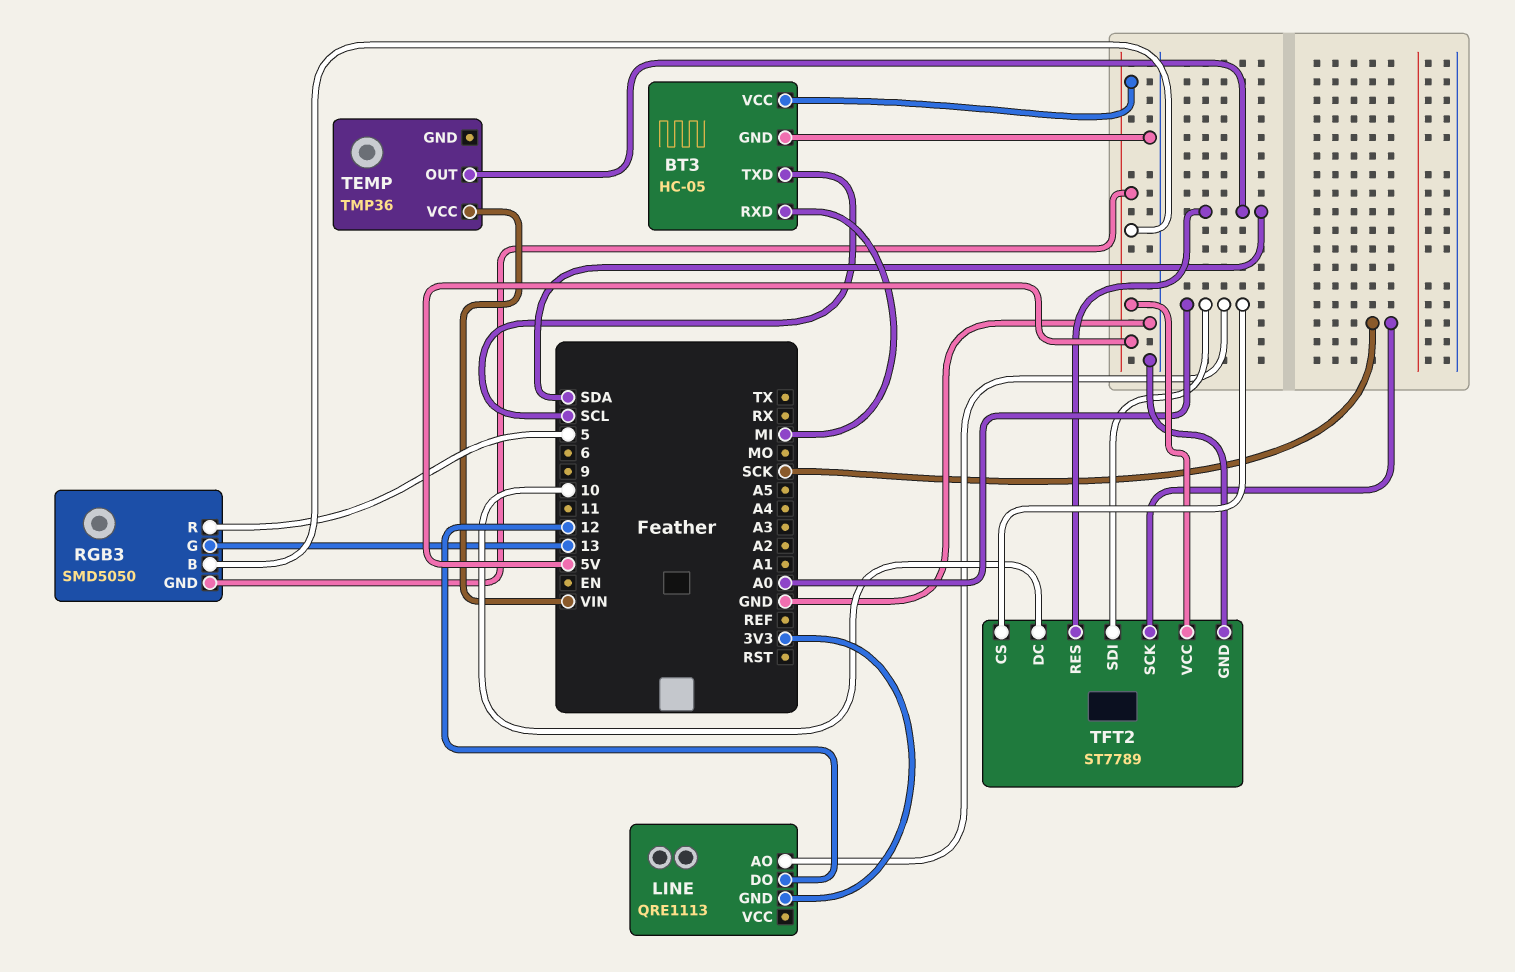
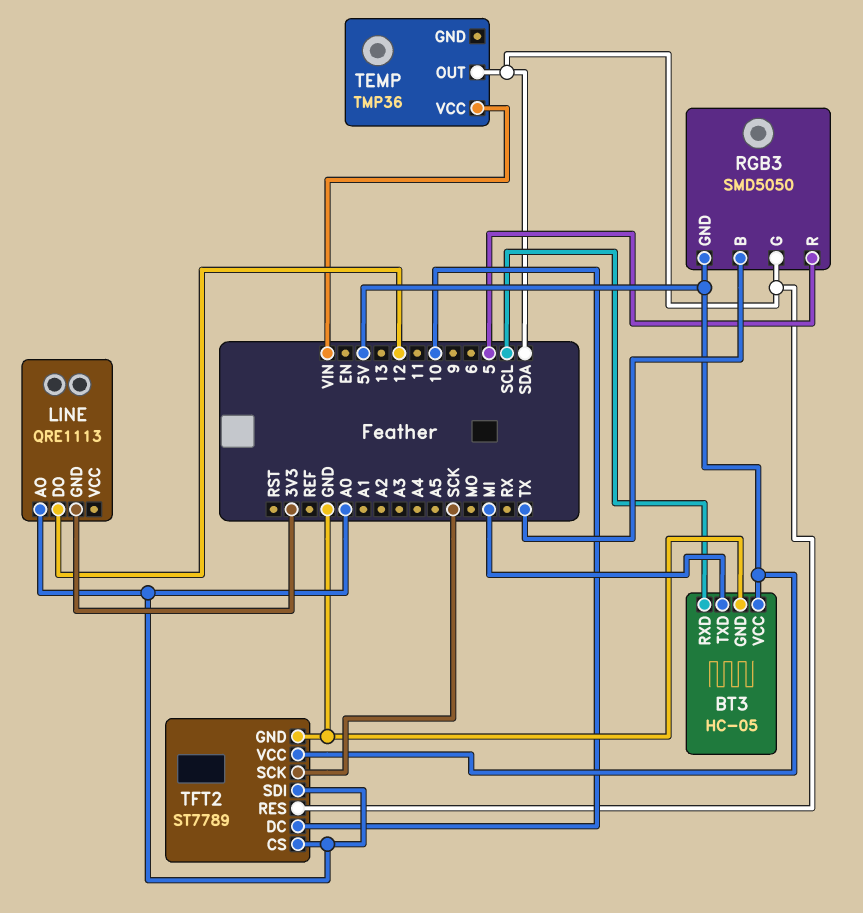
BT3 pin RXD: MI -> SCL
BT3 pin TXD: SCL -> MI
RGB3 pin B: 5V -> TX
RGB3 pin G: 13 -> SDA

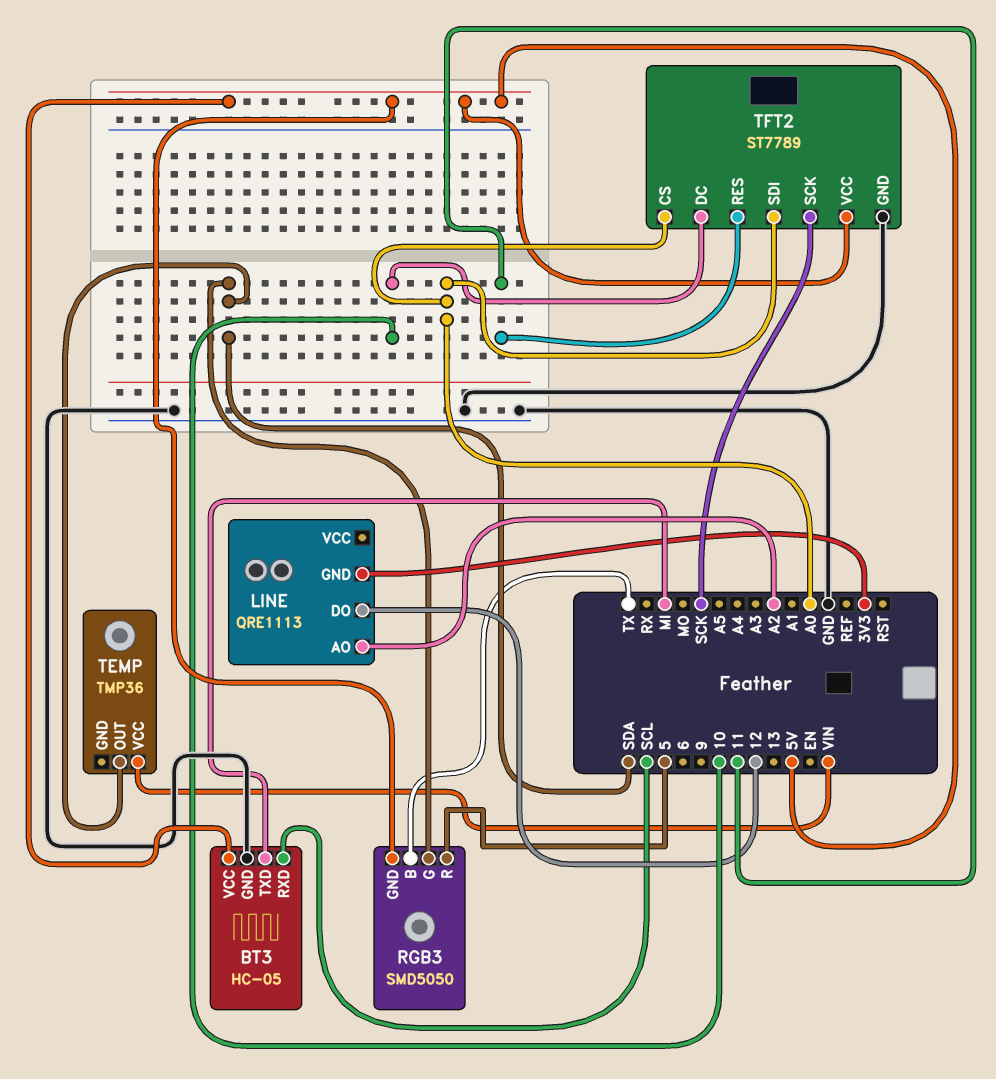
LINE pin AO: A0 -> A2
TFT2 pin RES: SDA -> 11

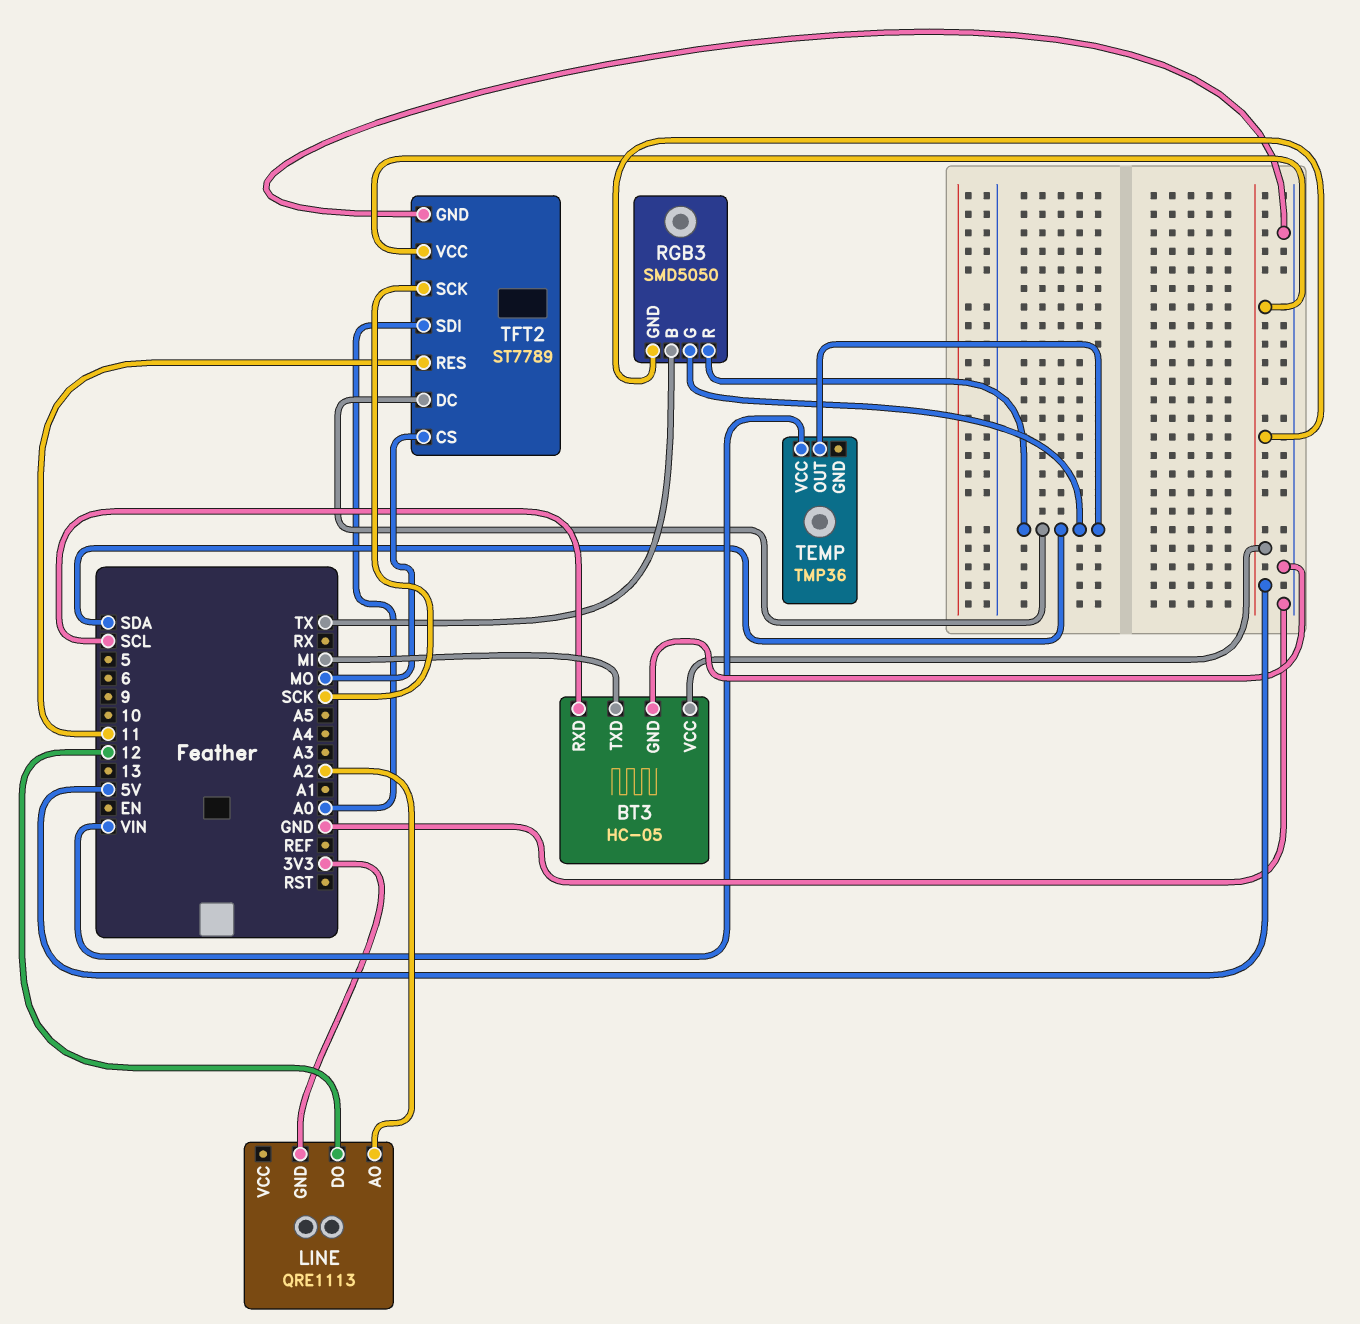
RGB3 pin R: 5 -> SDA
TFT2 pin CS: A0 -> MO
TFT2 pin DC: 10 -> SDA

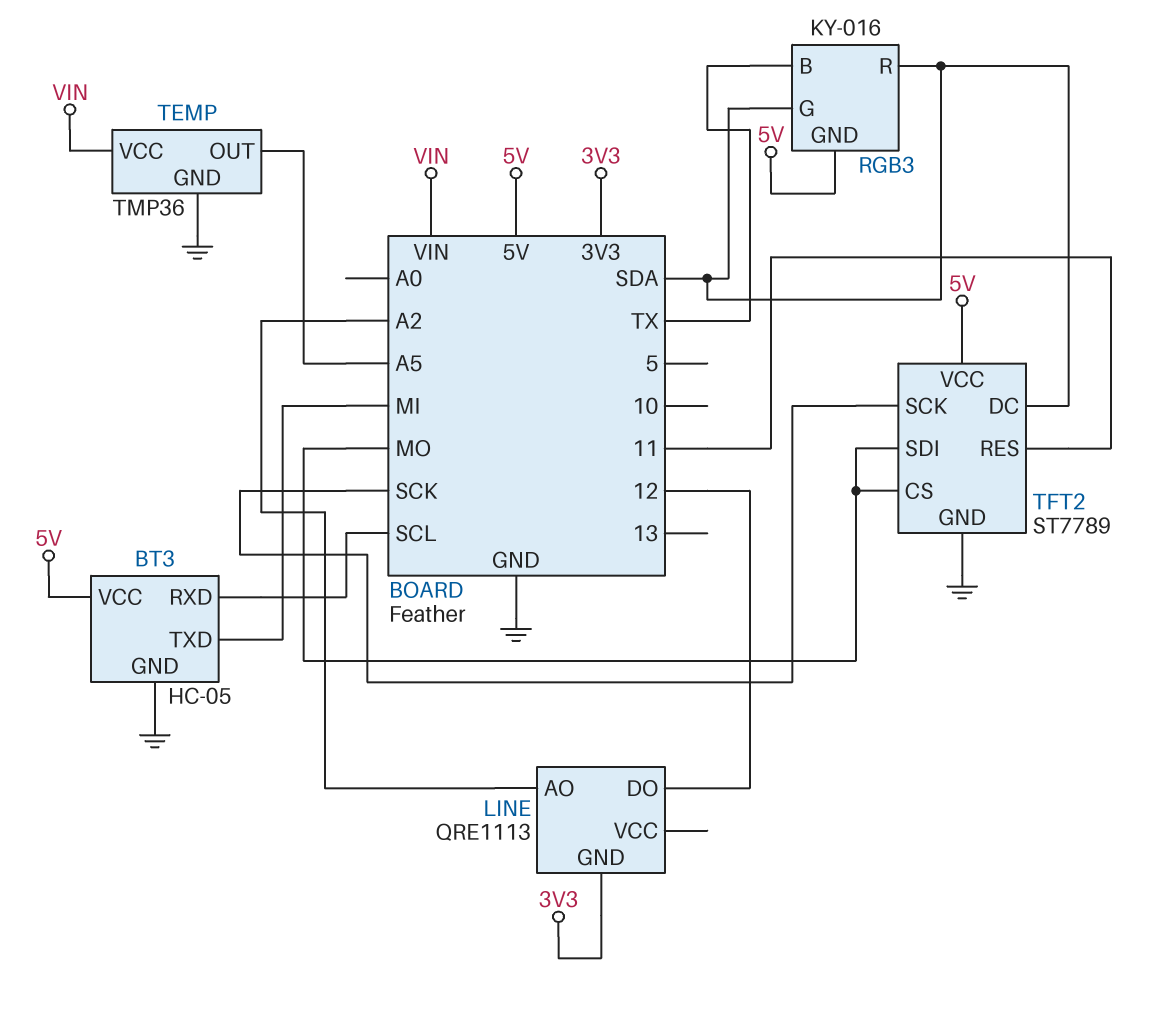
RGB3: SMD5050 -> KY-016
TEMP pin GND: none -> GND
TEMP pin OUT: SDA -> A5
TFT2 pin SDI: A0 -> MO

